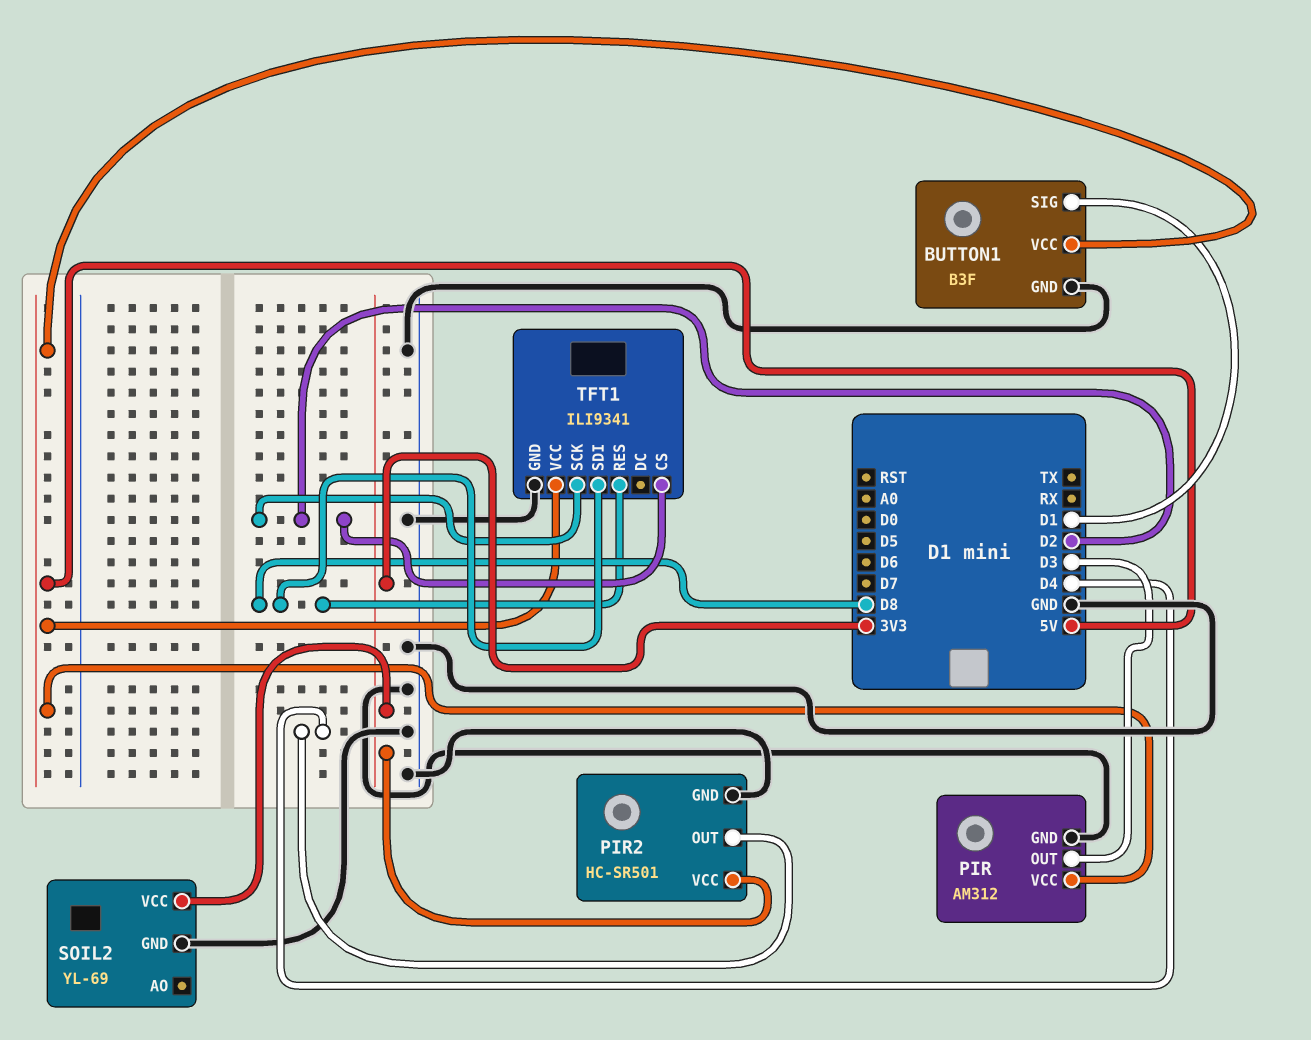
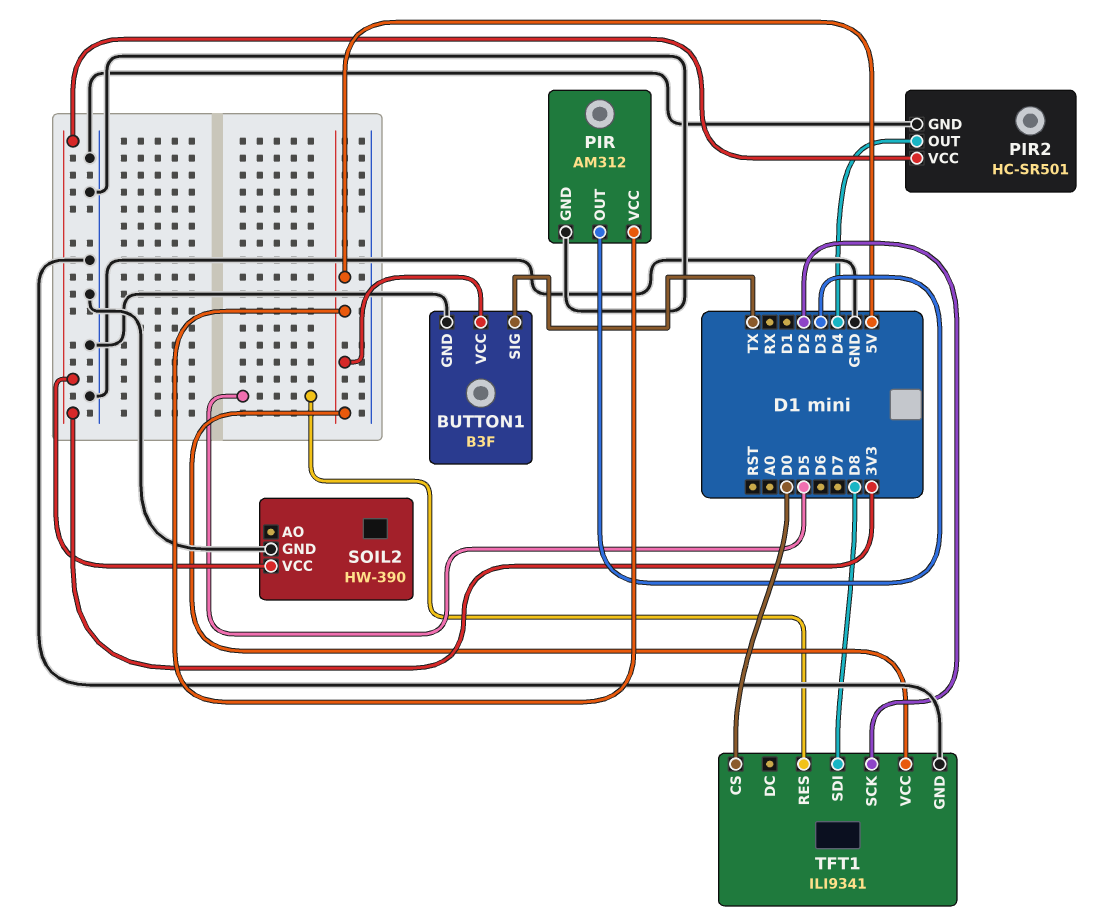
BUTTON1 pin SIG: D1 -> TX
SOIL2: YL-69 -> HW-390
TFT1 pin CS: D2 -> D0
TFT1 pin RES: D8 -> D5

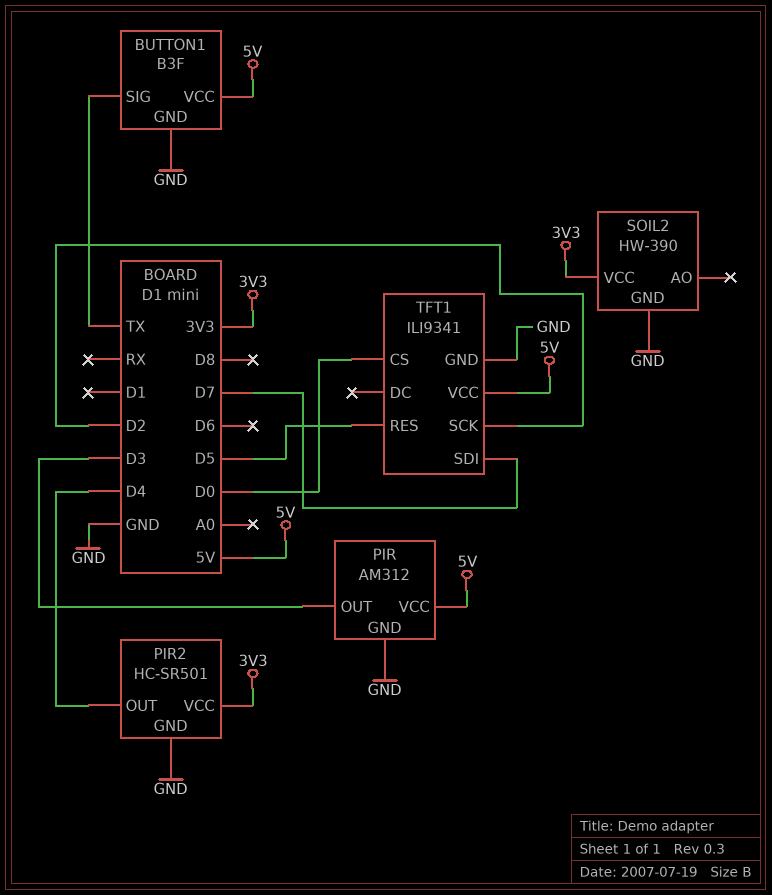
TFT1 pin SDI: D8 -> D7

